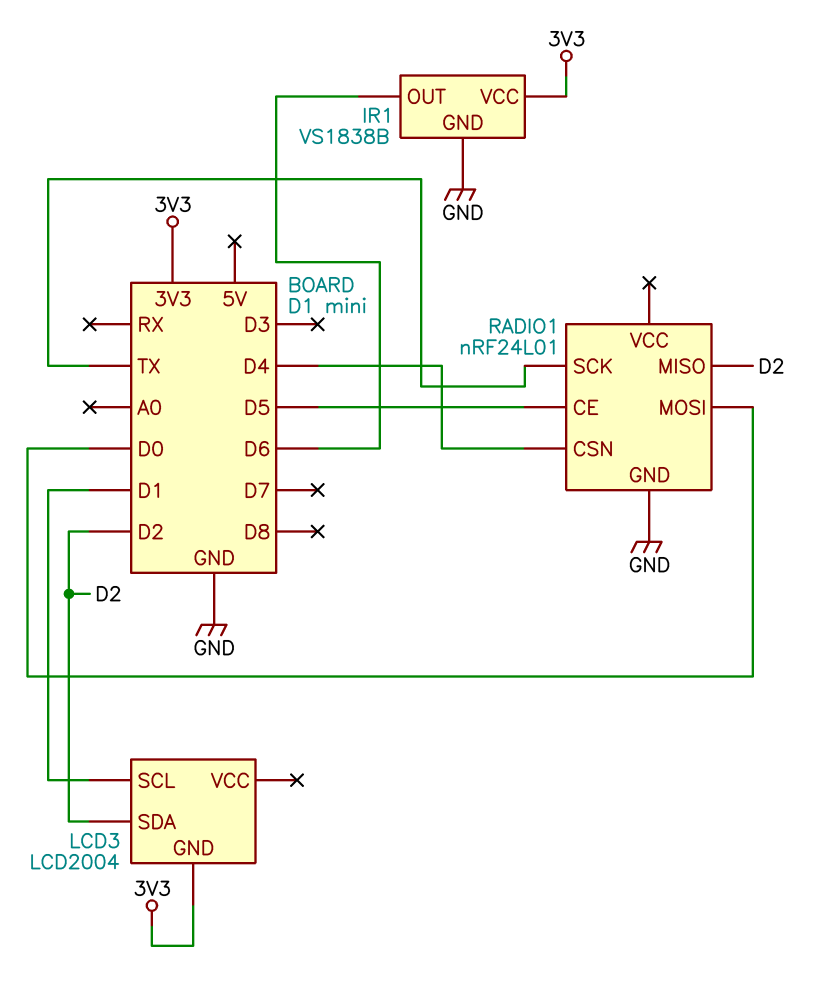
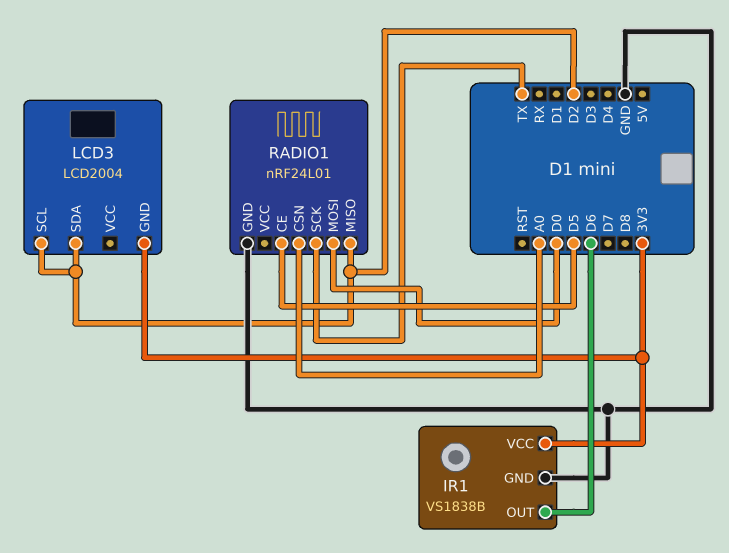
LCD3 pin SCL: D1 -> D2
RADIO1 pin CSN: D4 -> A0

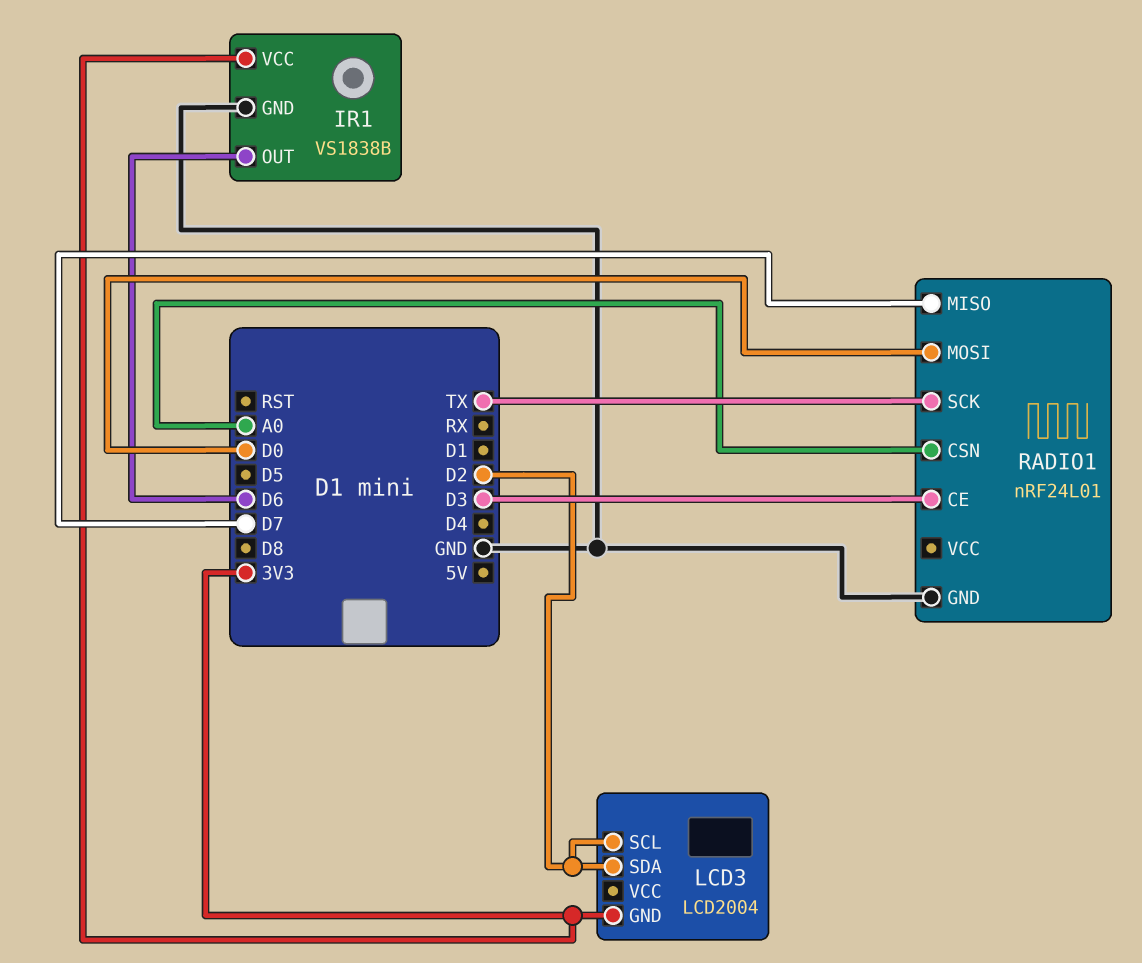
RADIO1 pin CE: D5 -> D3
RADIO1 pin MISO: D2 -> D7

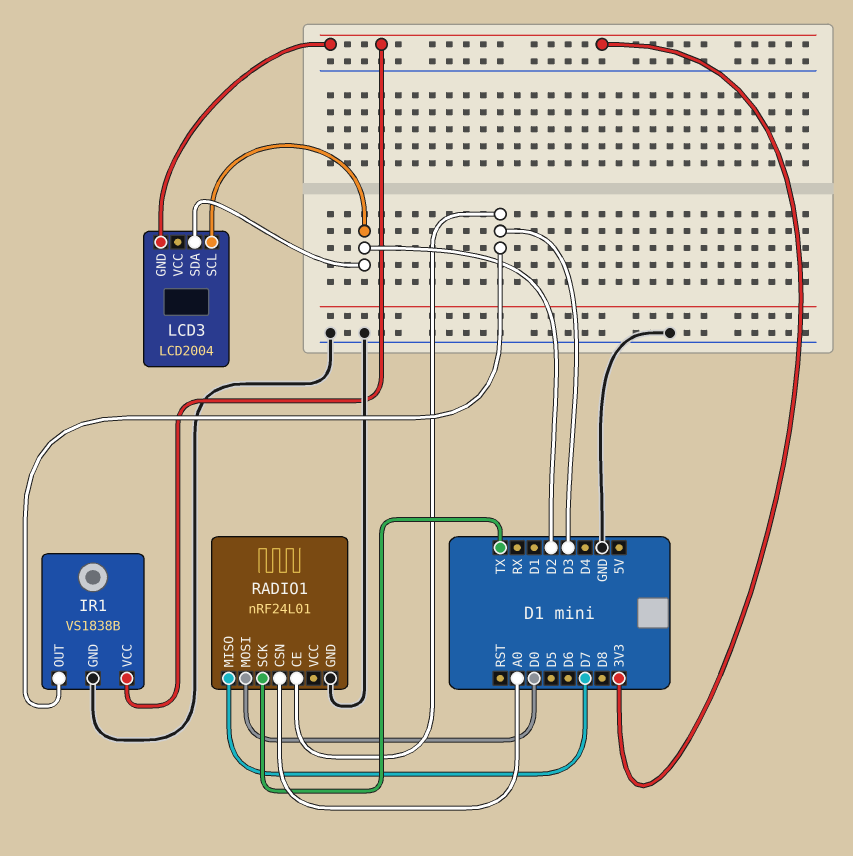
IR1 pin OUT: D6 -> D3

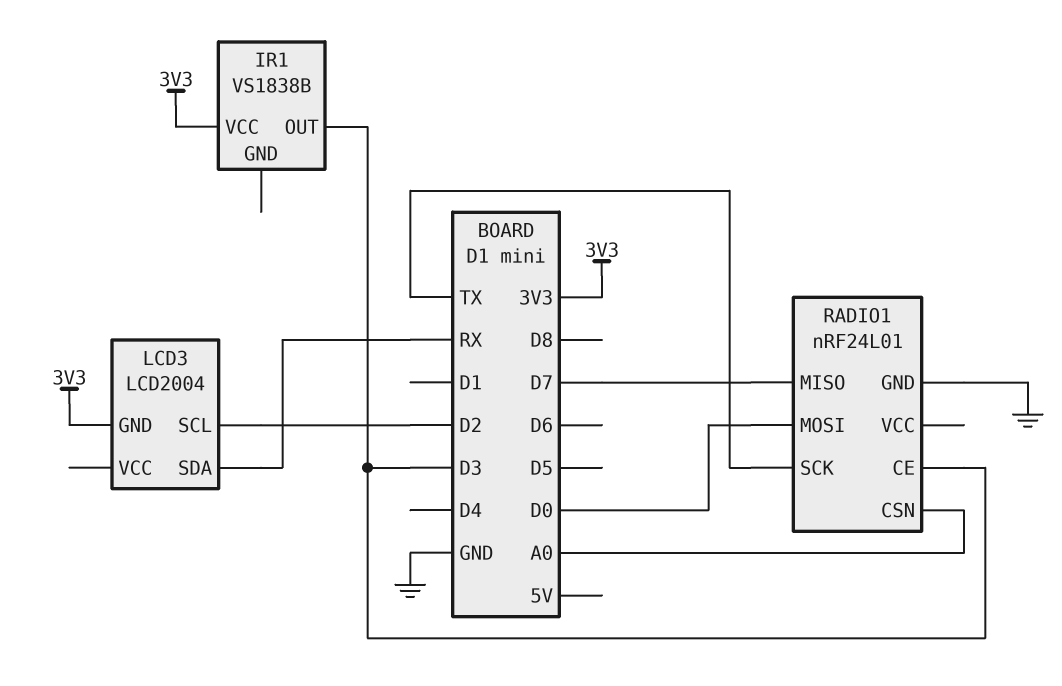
IR1 pin GND: GND -> none
LCD3 pin SDA: D2 -> RX

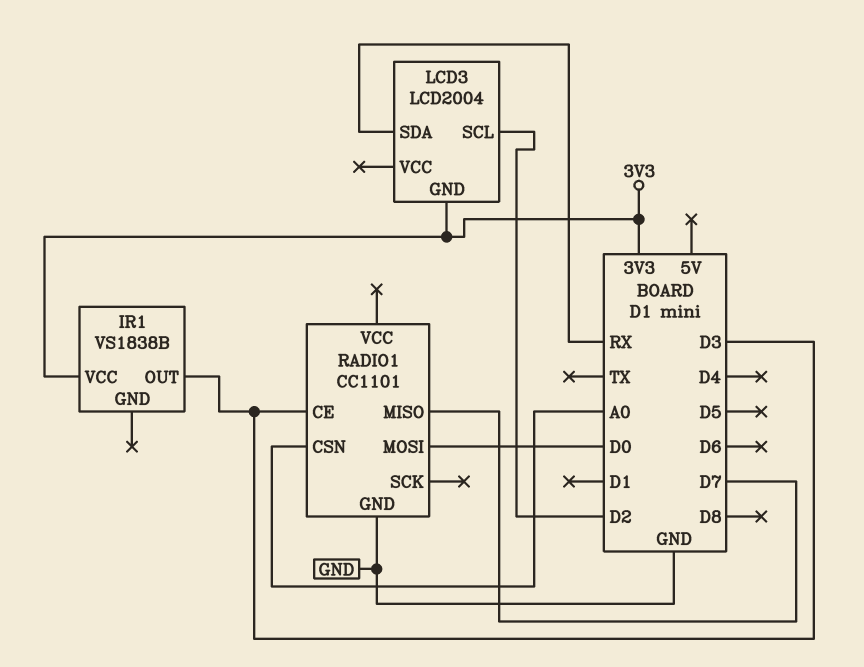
RADIO1: nRF24L01 -> CC1101
RADIO1 pin SCK: TX -> none

